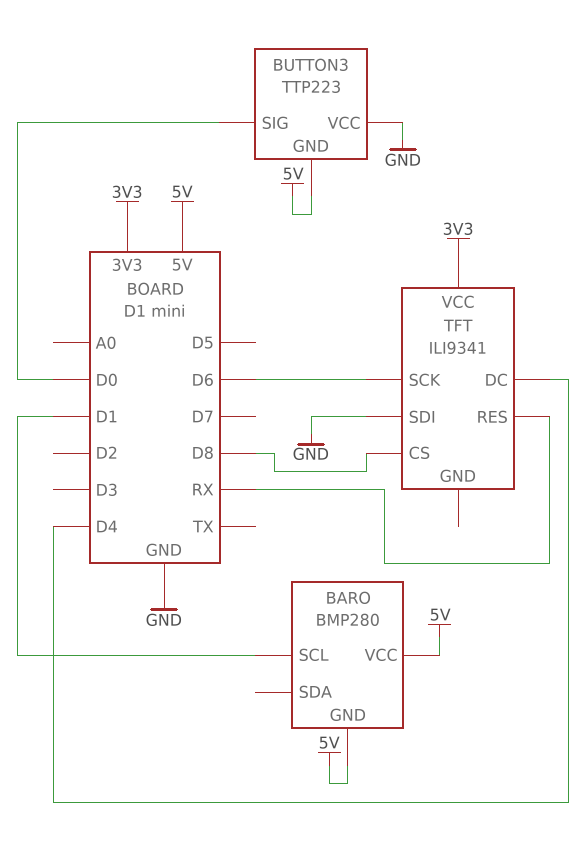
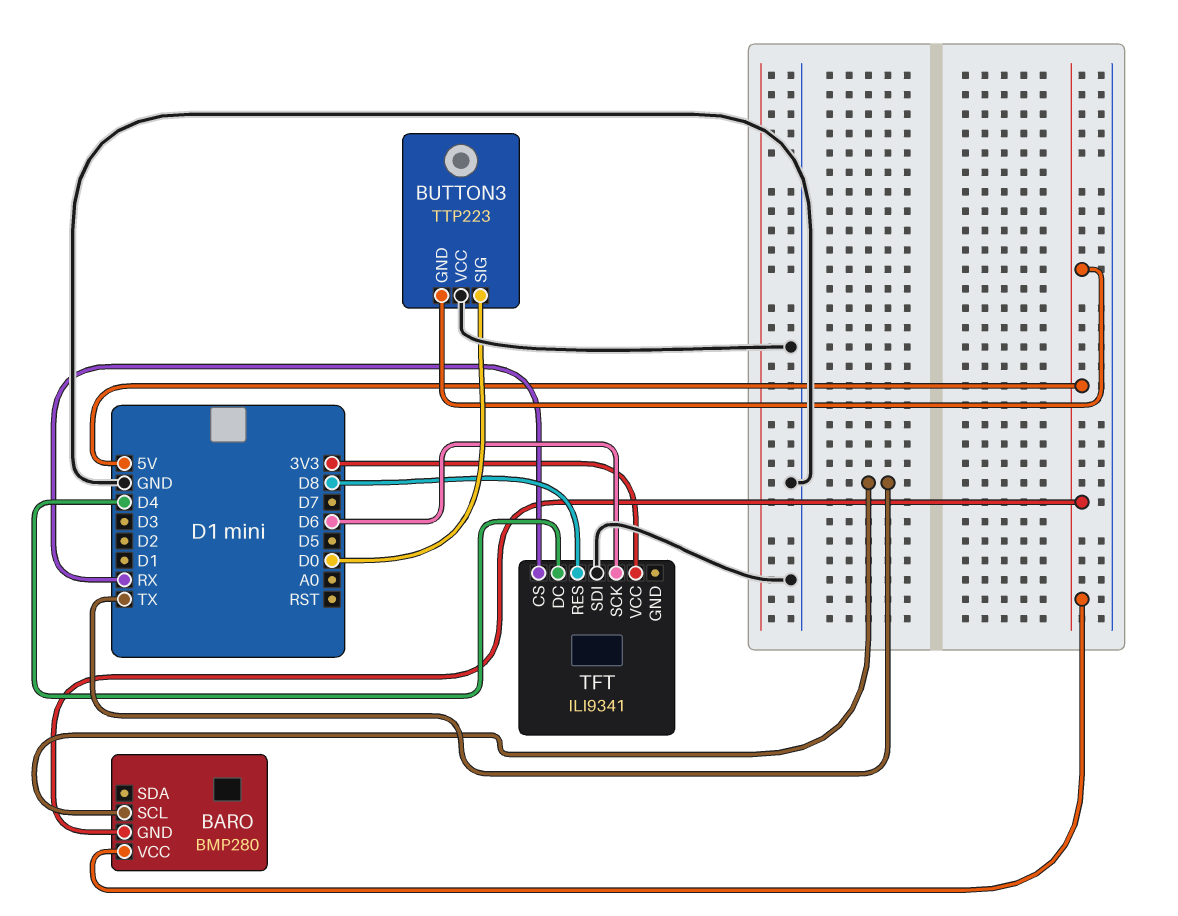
BARO pin SCL: D1 -> TX
TFT pin CS: D8 -> RX
TFT pin RES: RX -> D8

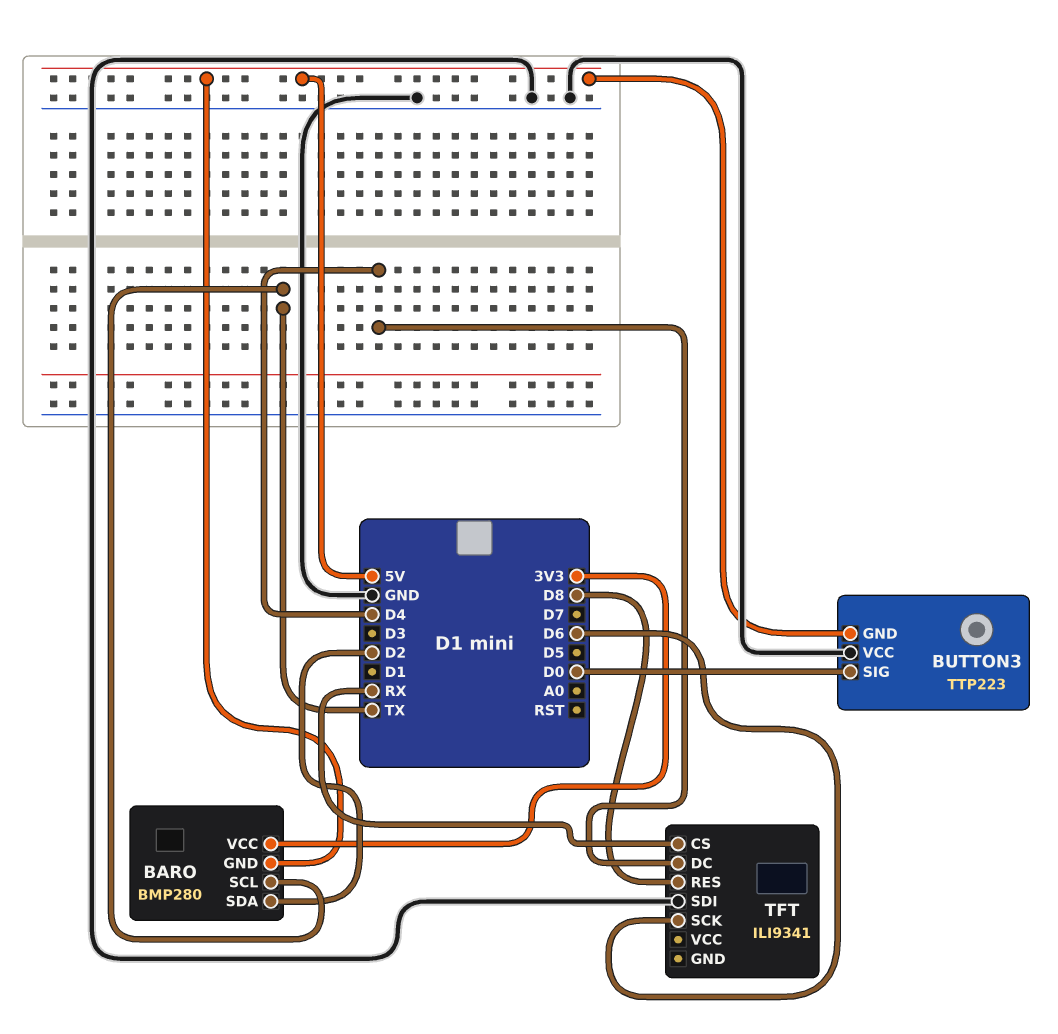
BARO pin SDA: none -> D2
BARO pin VCC: 5V -> 3V3
TFT pin VCC: 3V3 -> none

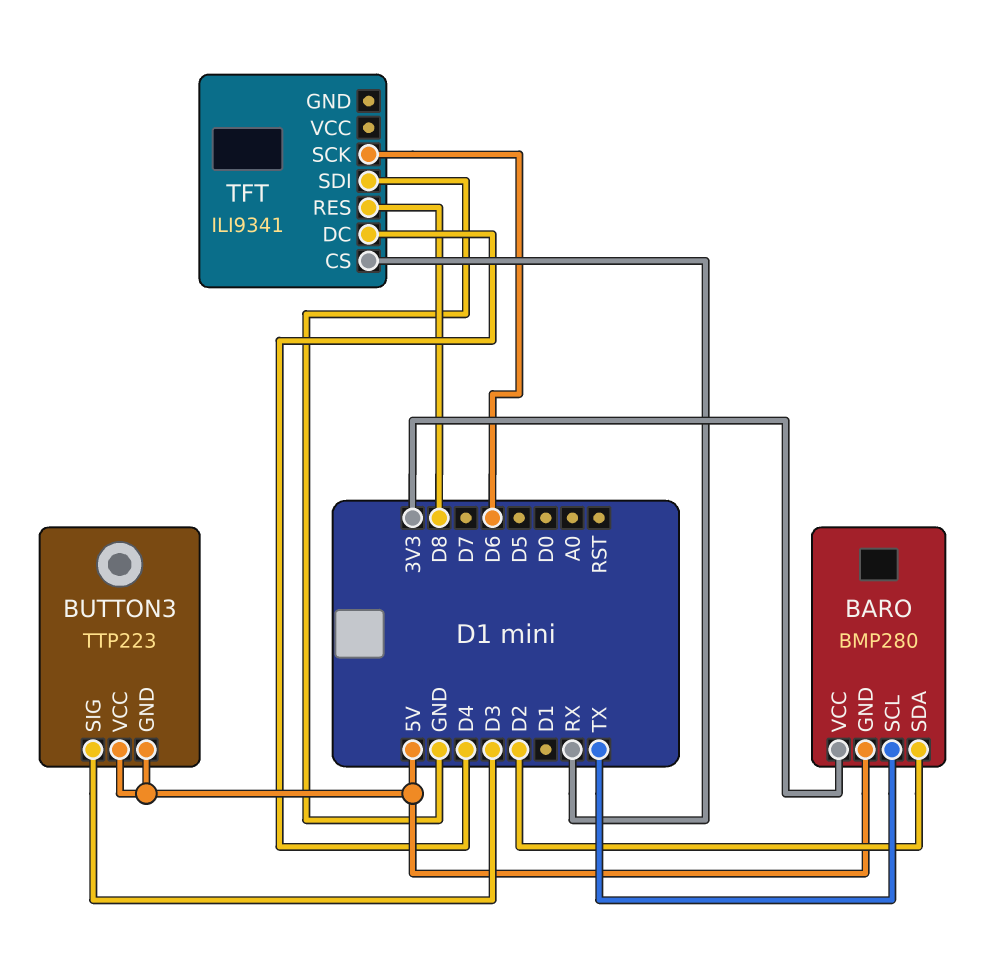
BUTTON3 pin SIG: D0 -> D3
BUTTON3 pin VCC: GND -> 5V

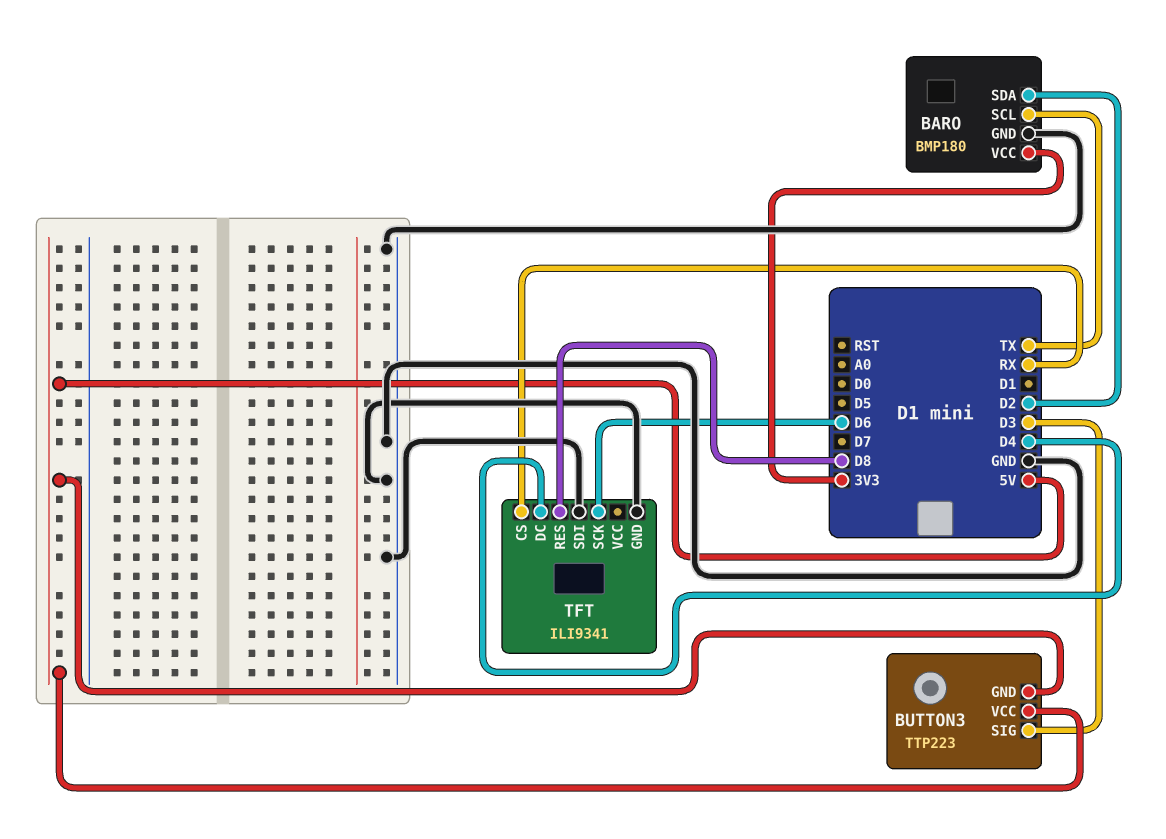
BARO: BMP280 -> BMP180
BARO pin GND: 5V -> GND
TFT pin GND: none -> GND

